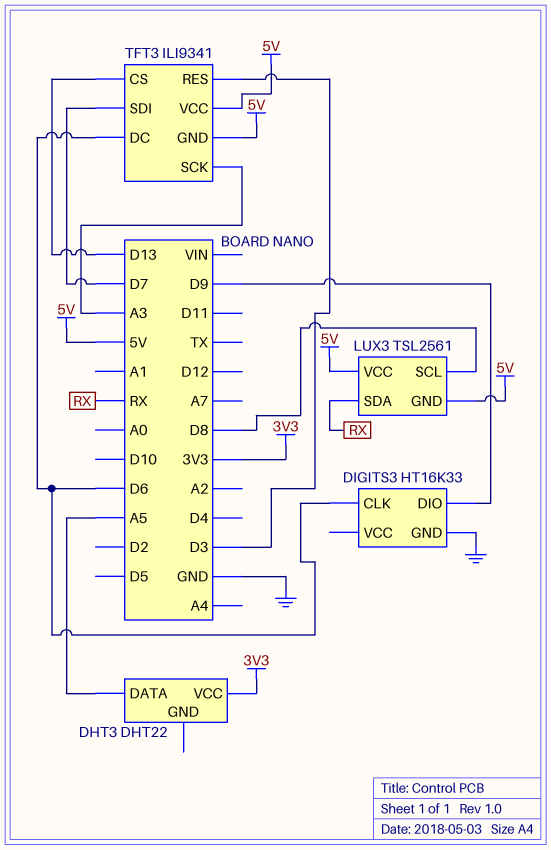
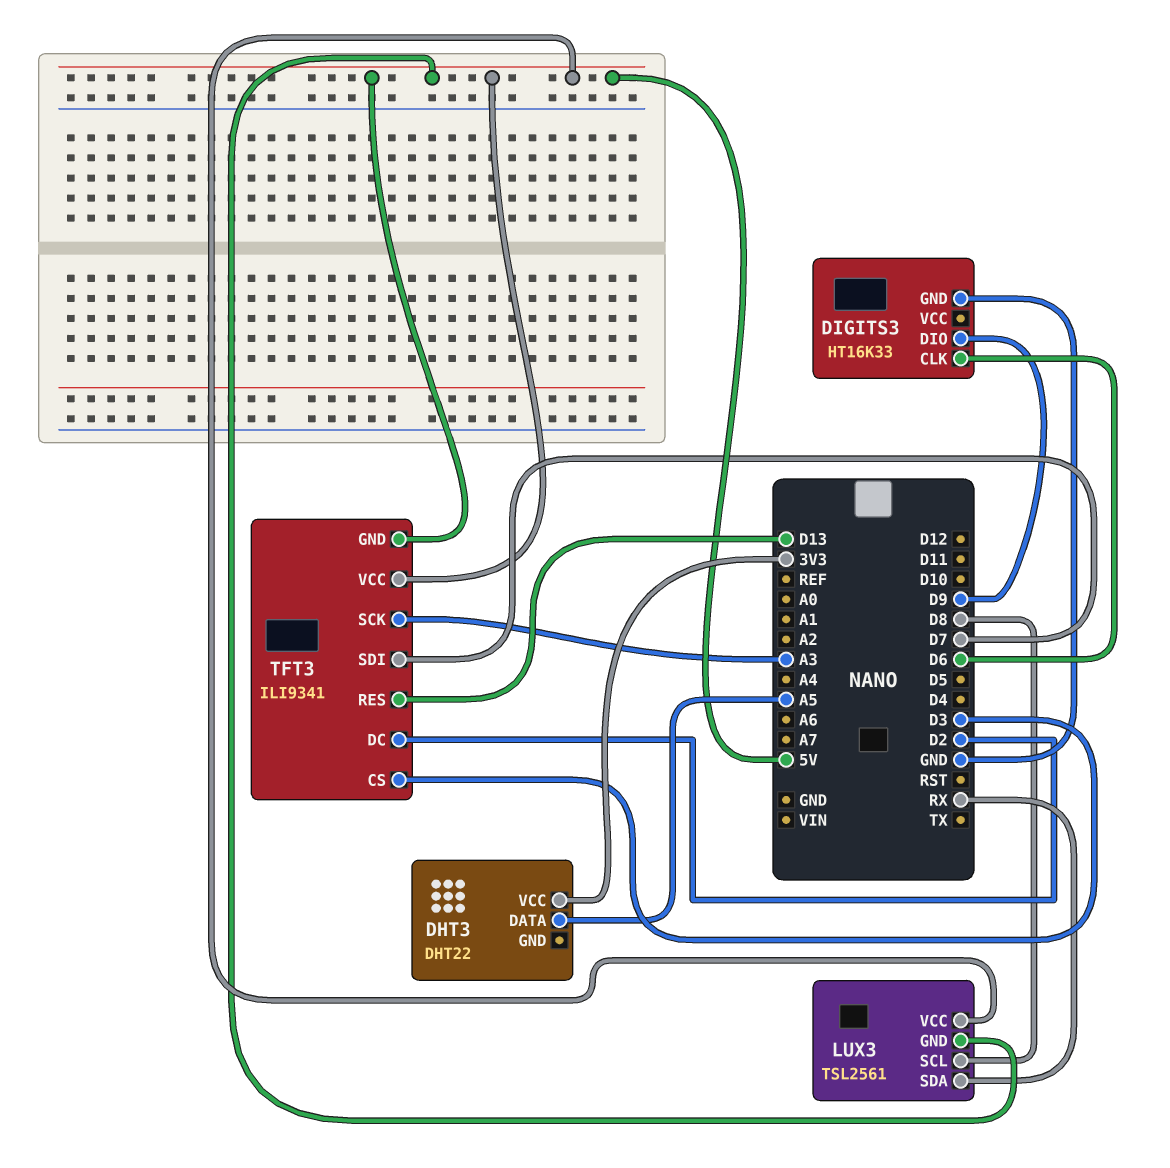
TFT3 pin CS: D13 -> D3
TFT3 pin DC: D6 -> D2
TFT3 pin RES: D3 -> D13

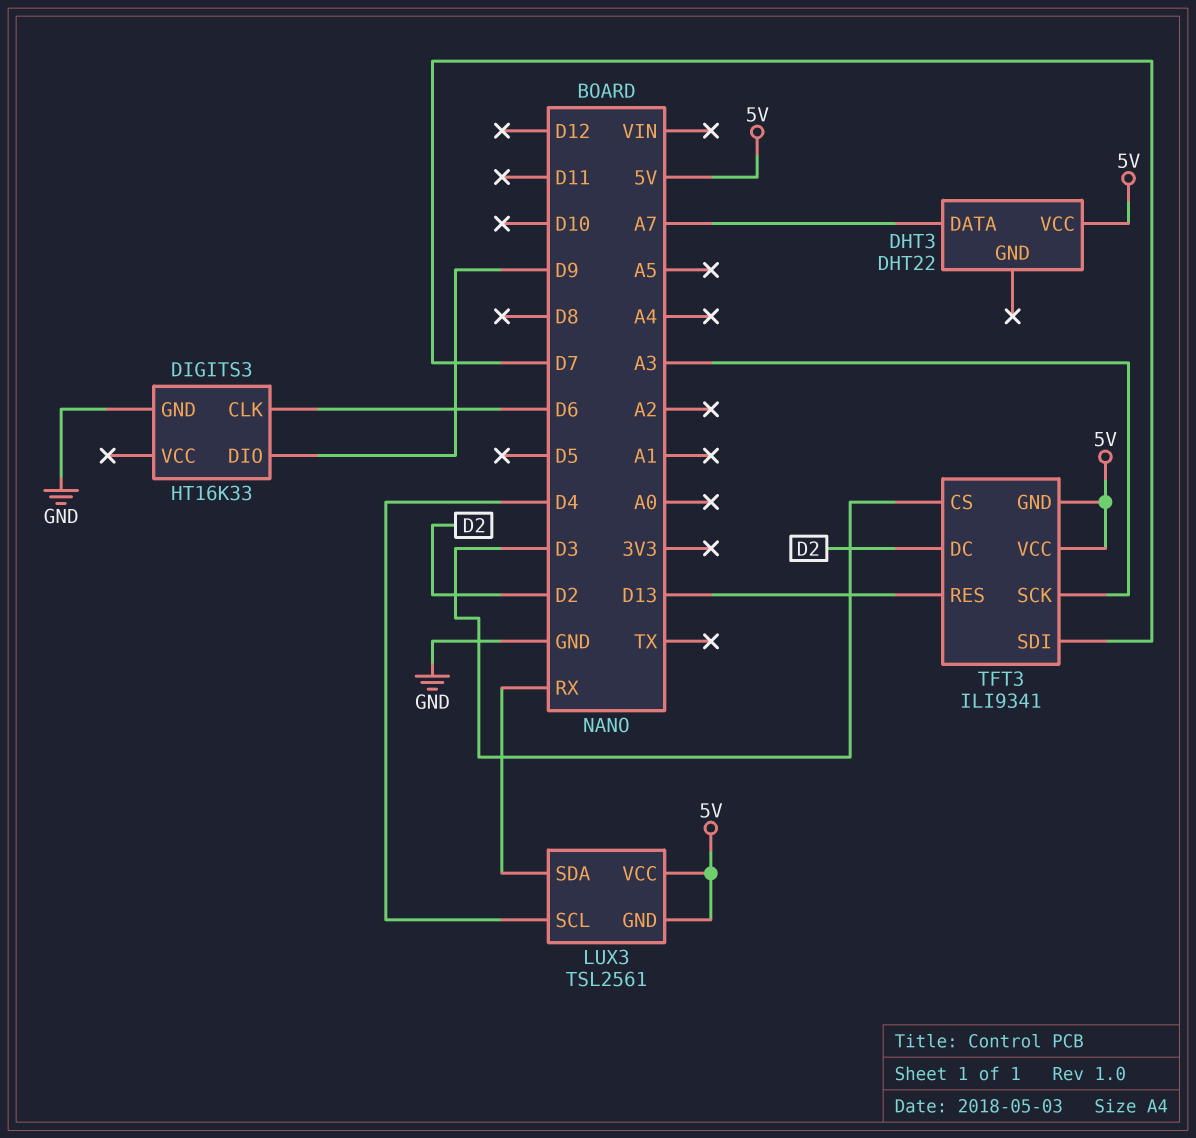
DHT3 pin DATA: A5 -> A7
DHT3 pin VCC: 3V3 -> 5V
LUX3 pin SCL: D8 -> D4

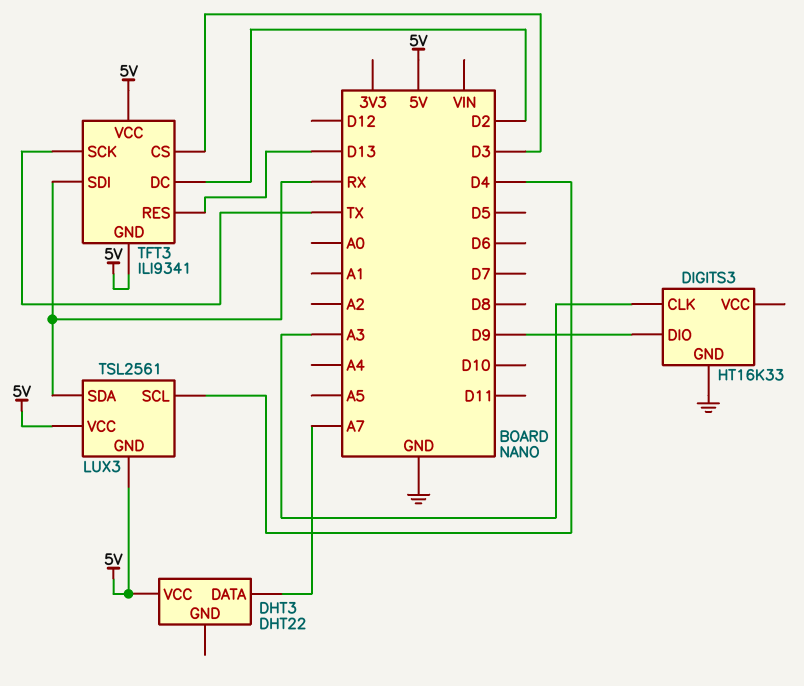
DIGITS3 pin CLK: D6 -> A3
TFT3 pin SCK: A3 -> TX
TFT3 pin SDI: D7 -> RX

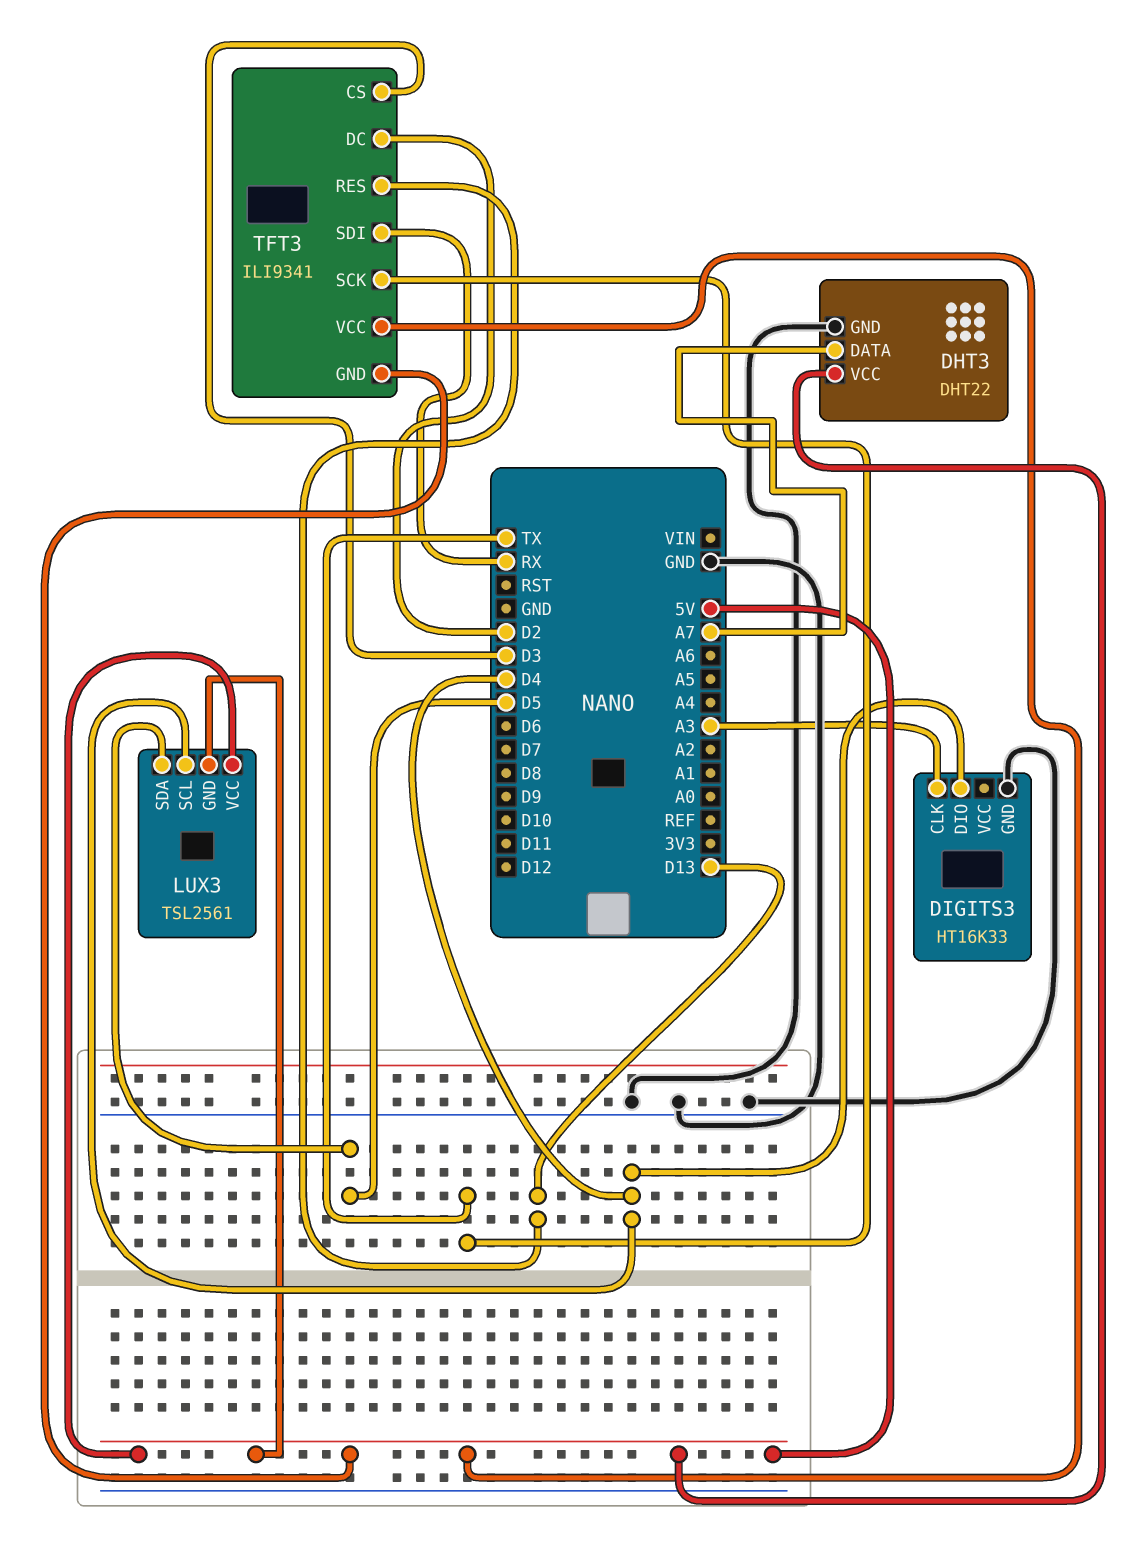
DHT3 pin GND: none -> GND
DIGITS3 pin DIO: D9 -> D4
LUX3 pin SDA: RX -> D5

